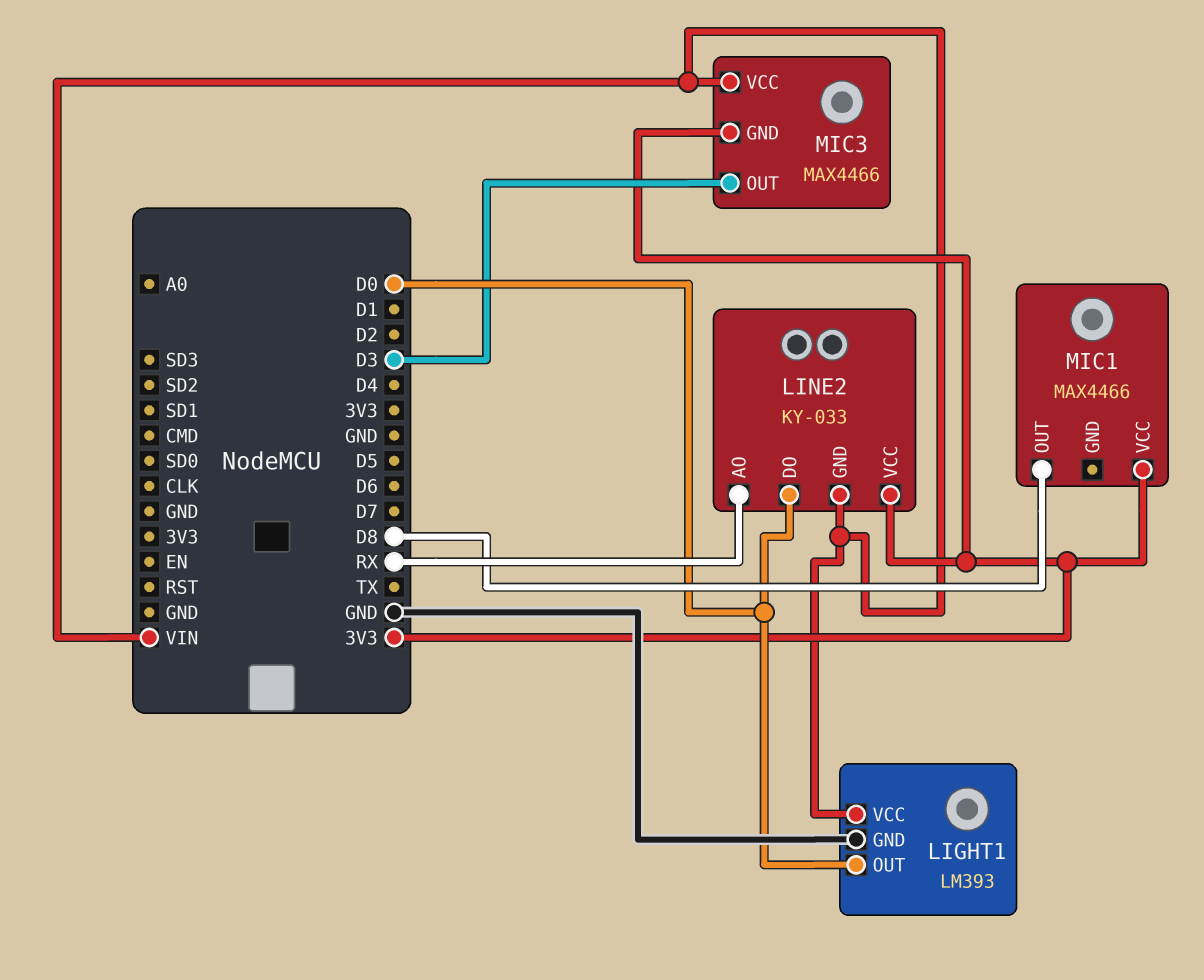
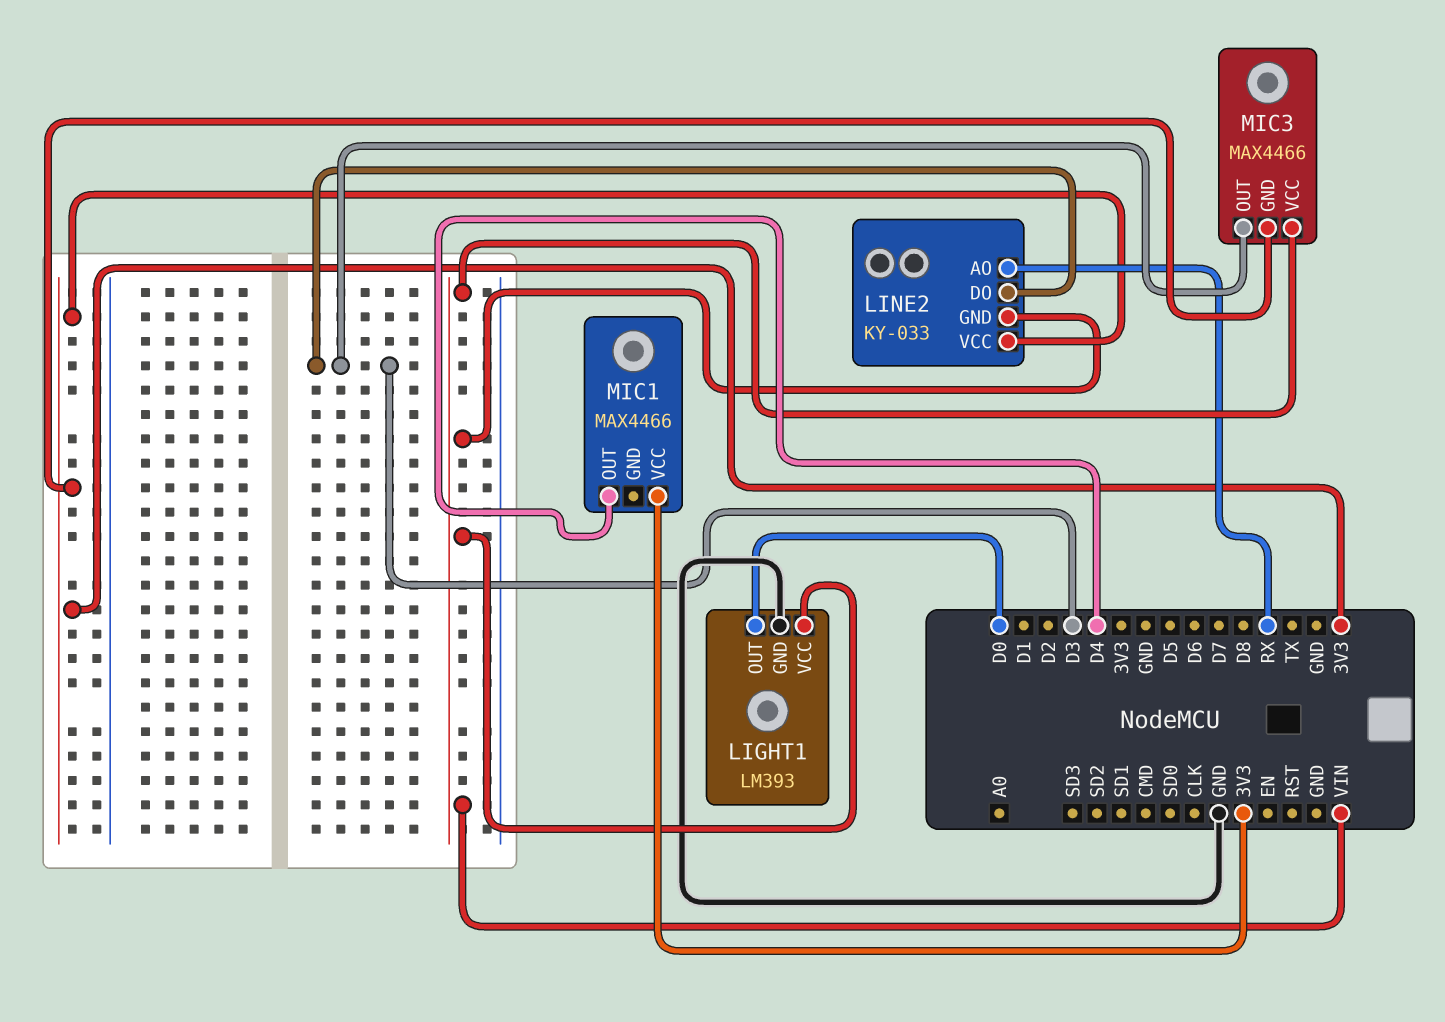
LINE2 pin DO: D0 -> D3
MIC1 pin OUT: D8 -> D4

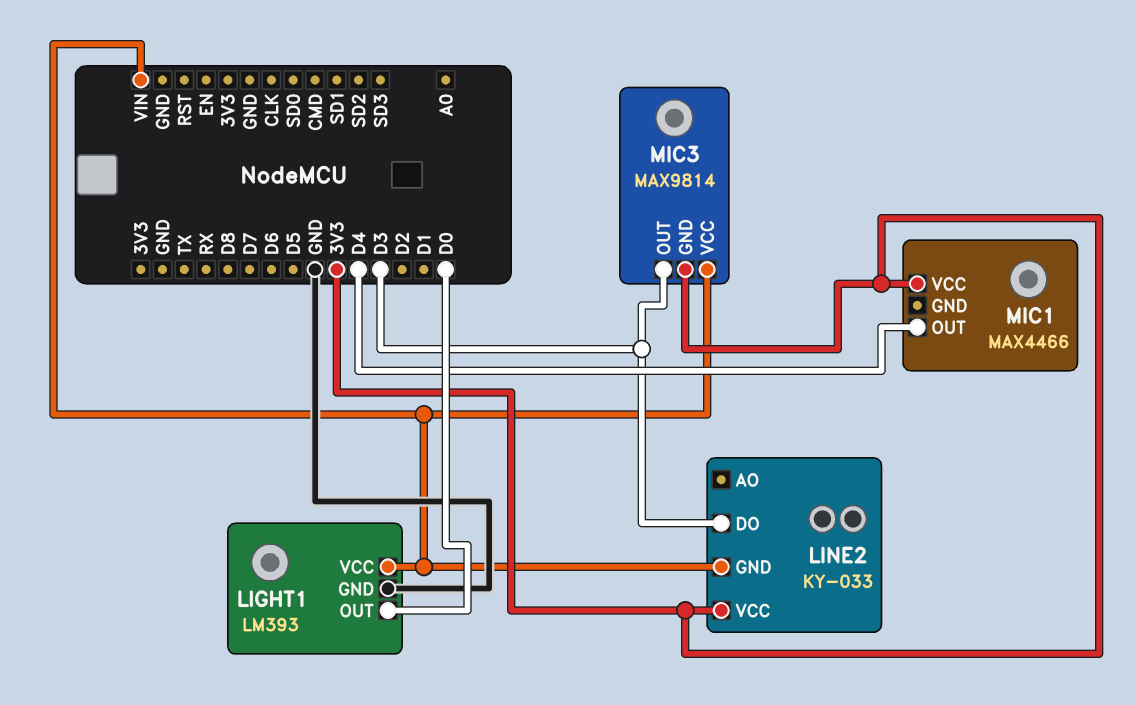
LINE2 pin AO: RX -> none
MIC3: MAX4466 -> MAX9814

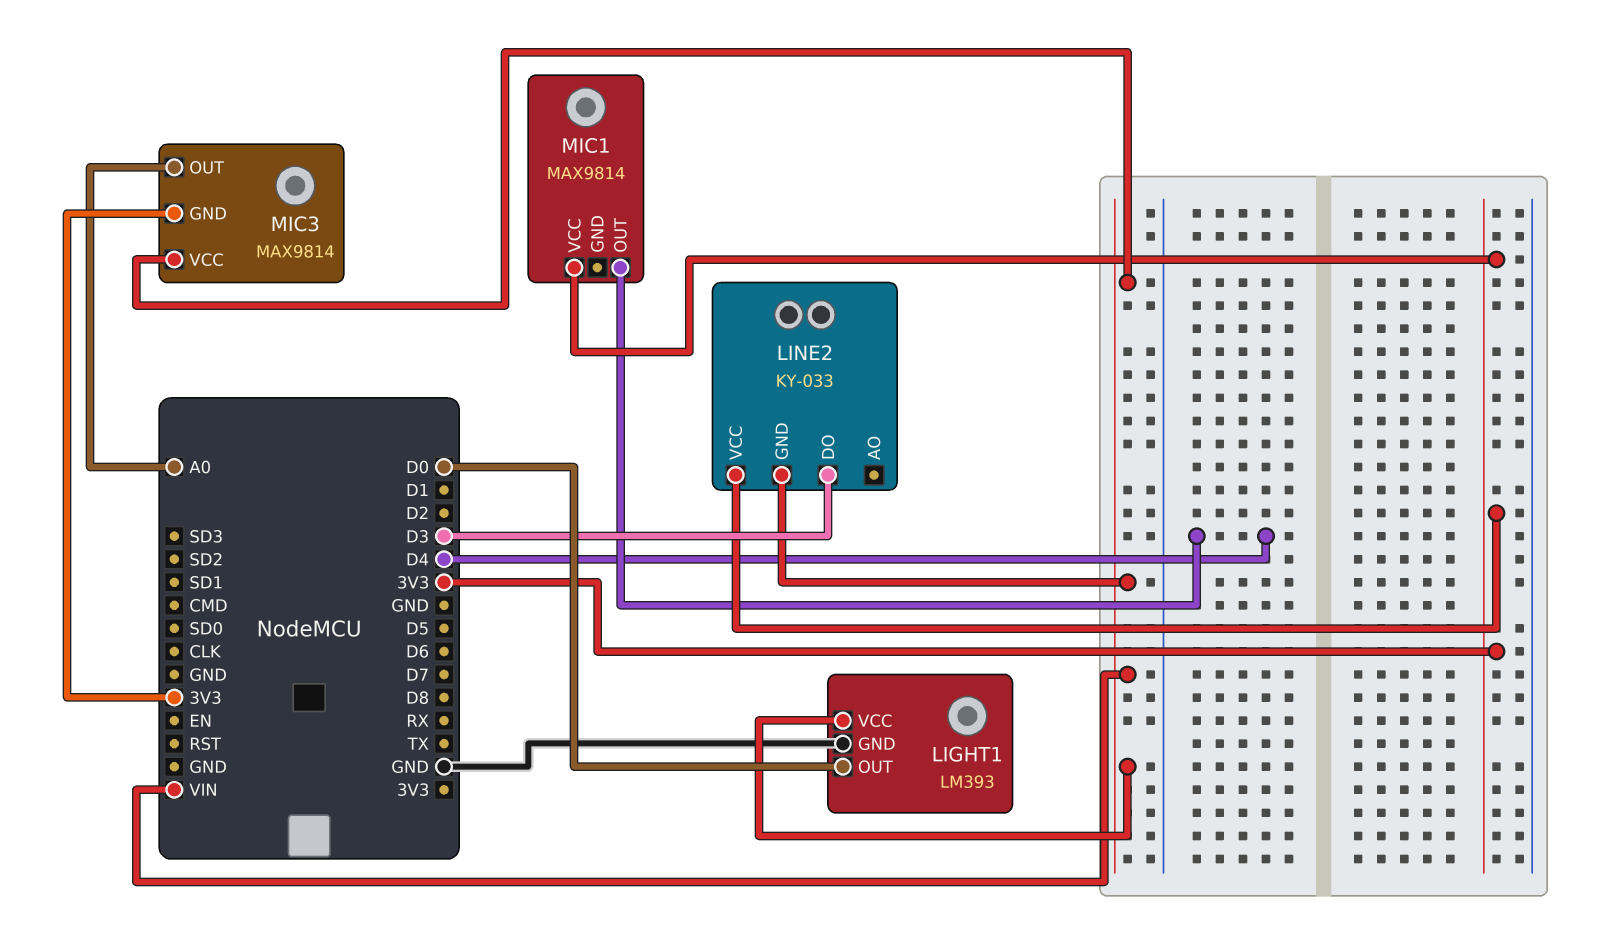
MIC1: MAX4466 -> MAX9814
MIC3 pin OUT: D3 -> A0

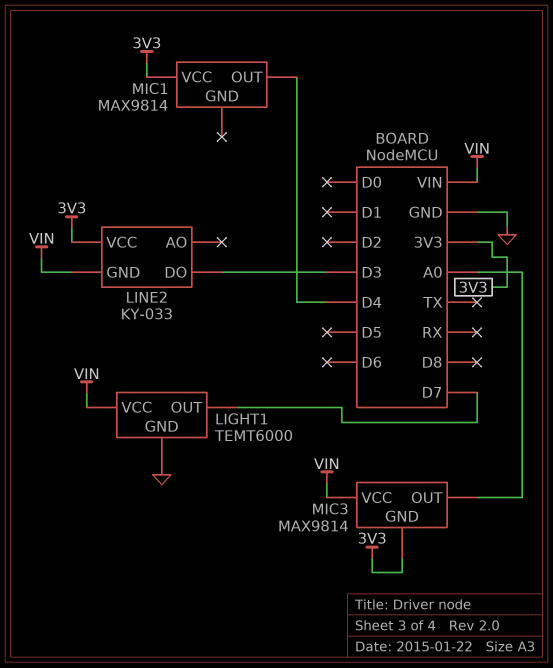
LIGHT1: LM393 -> TEMT6000
LIGHT1 pin OUT: D0 -> D7

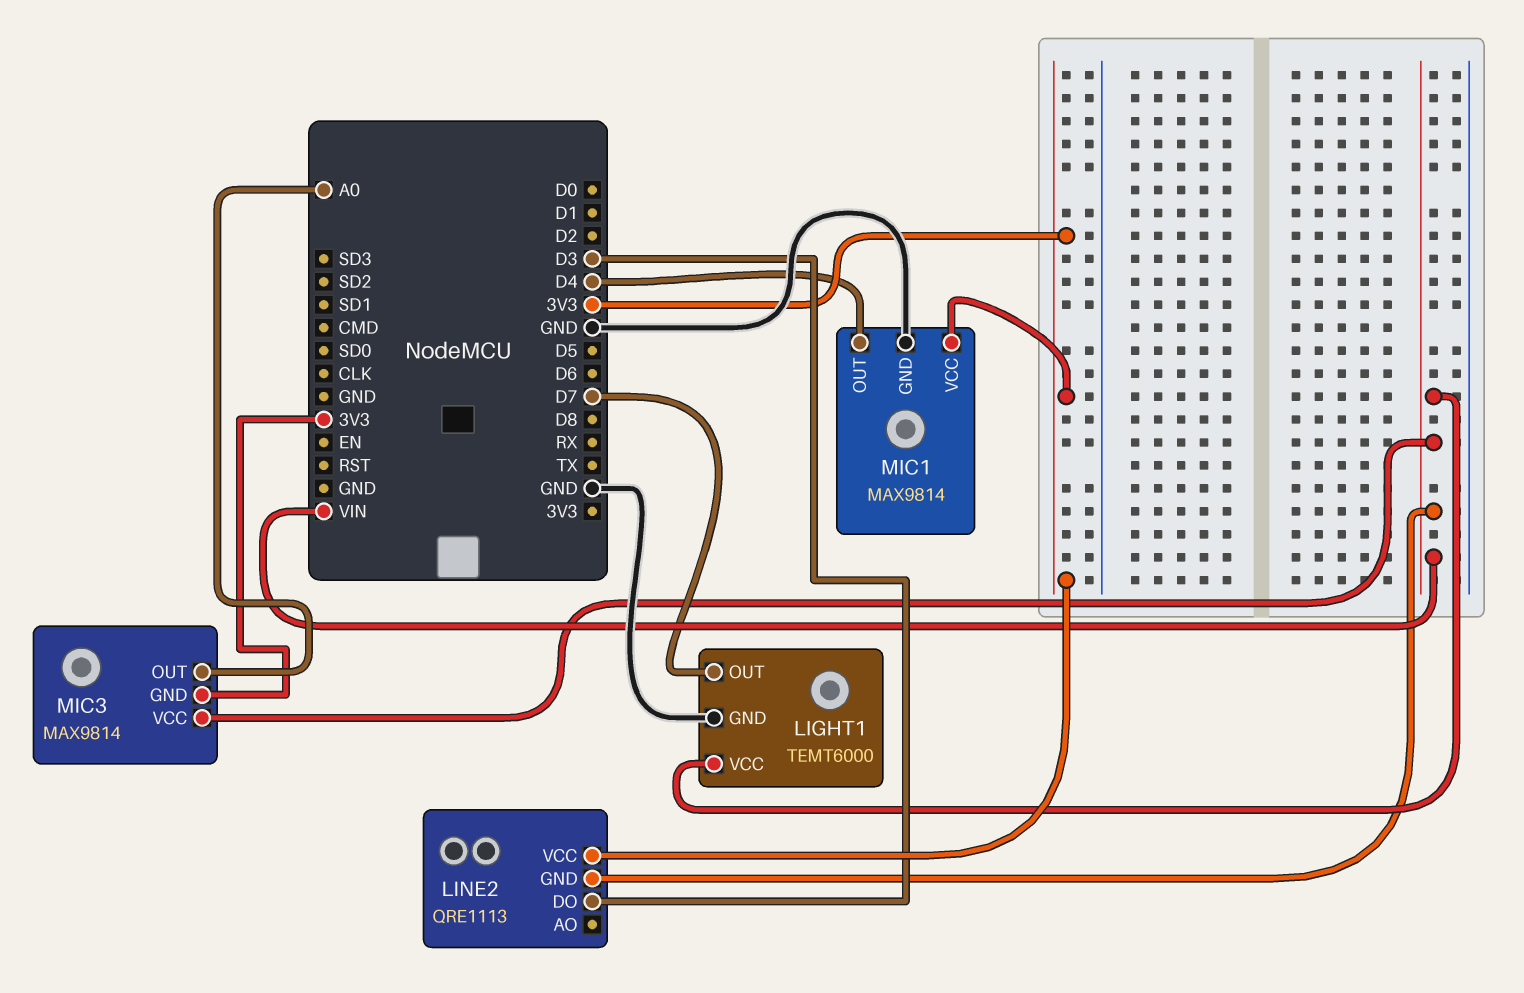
LINE2: KY-033 -> QRE1113
MIC1 pin GND: none -> GND

